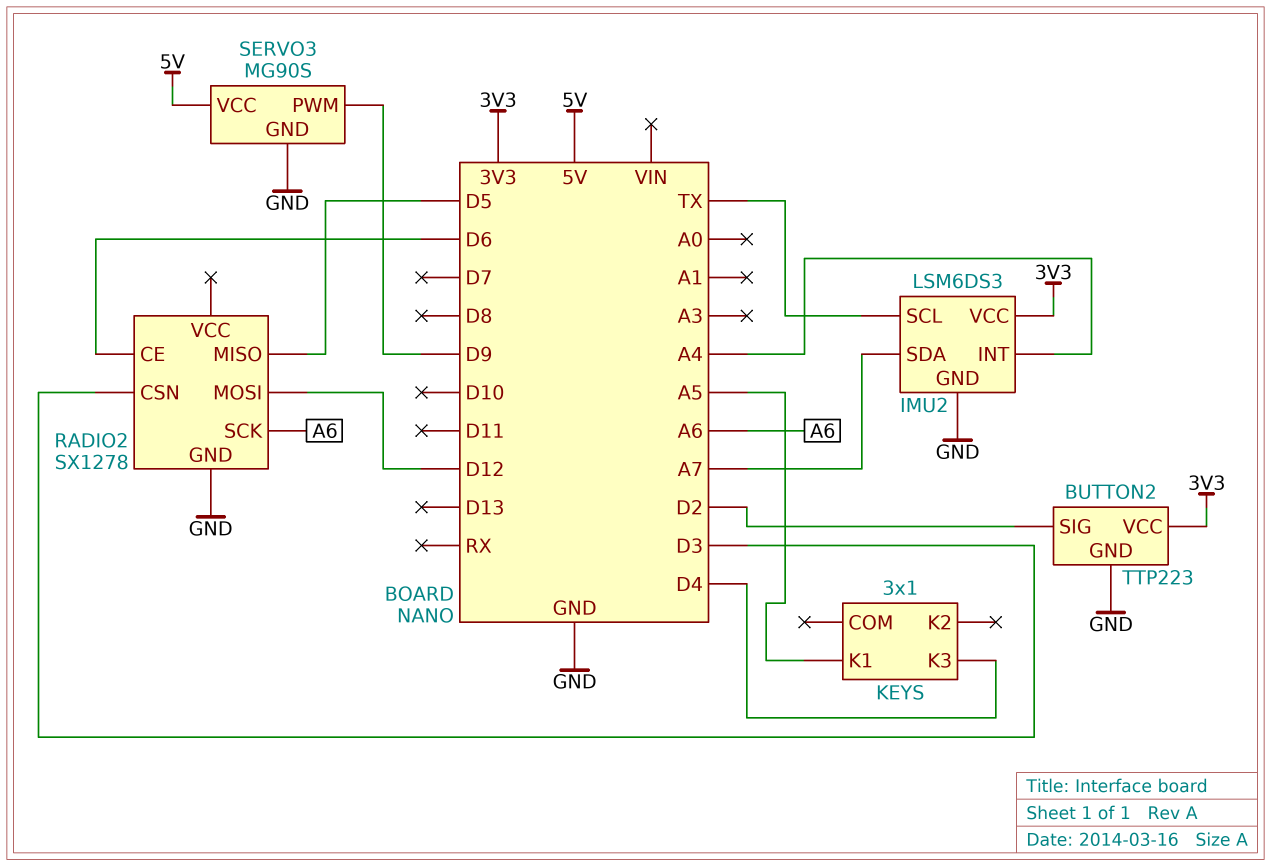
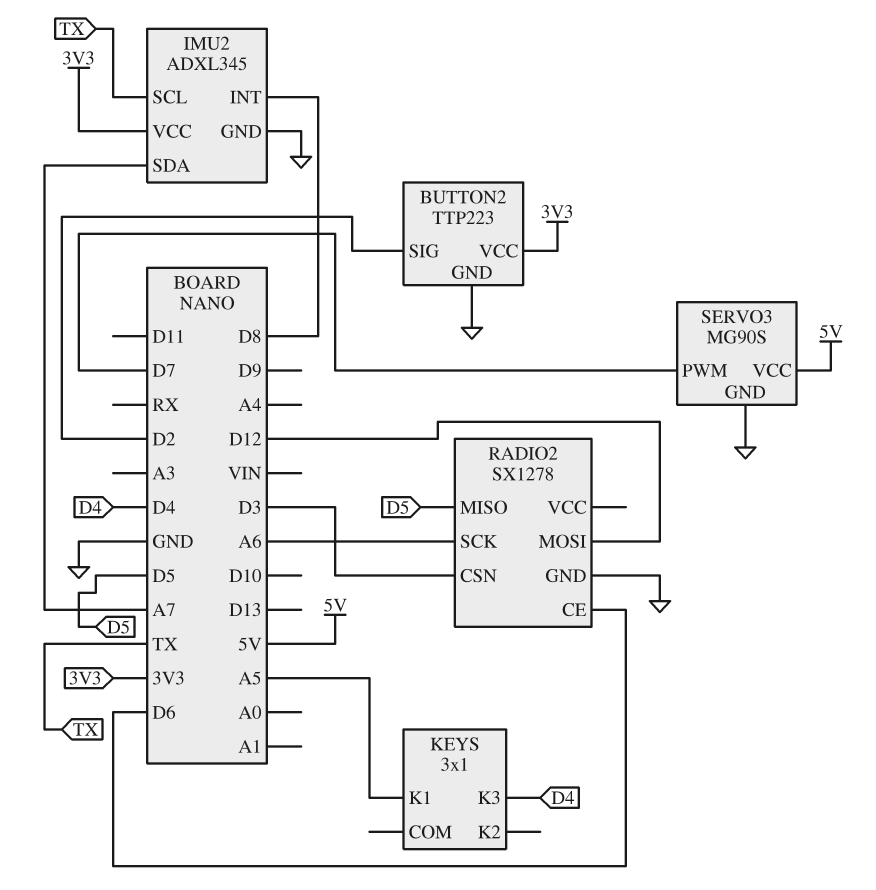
IMU2: LSM6DS3 -> ADXL345
IMU2 pin INT: A4 -> D8
SERVO3 pin PWM: D9 -> D7

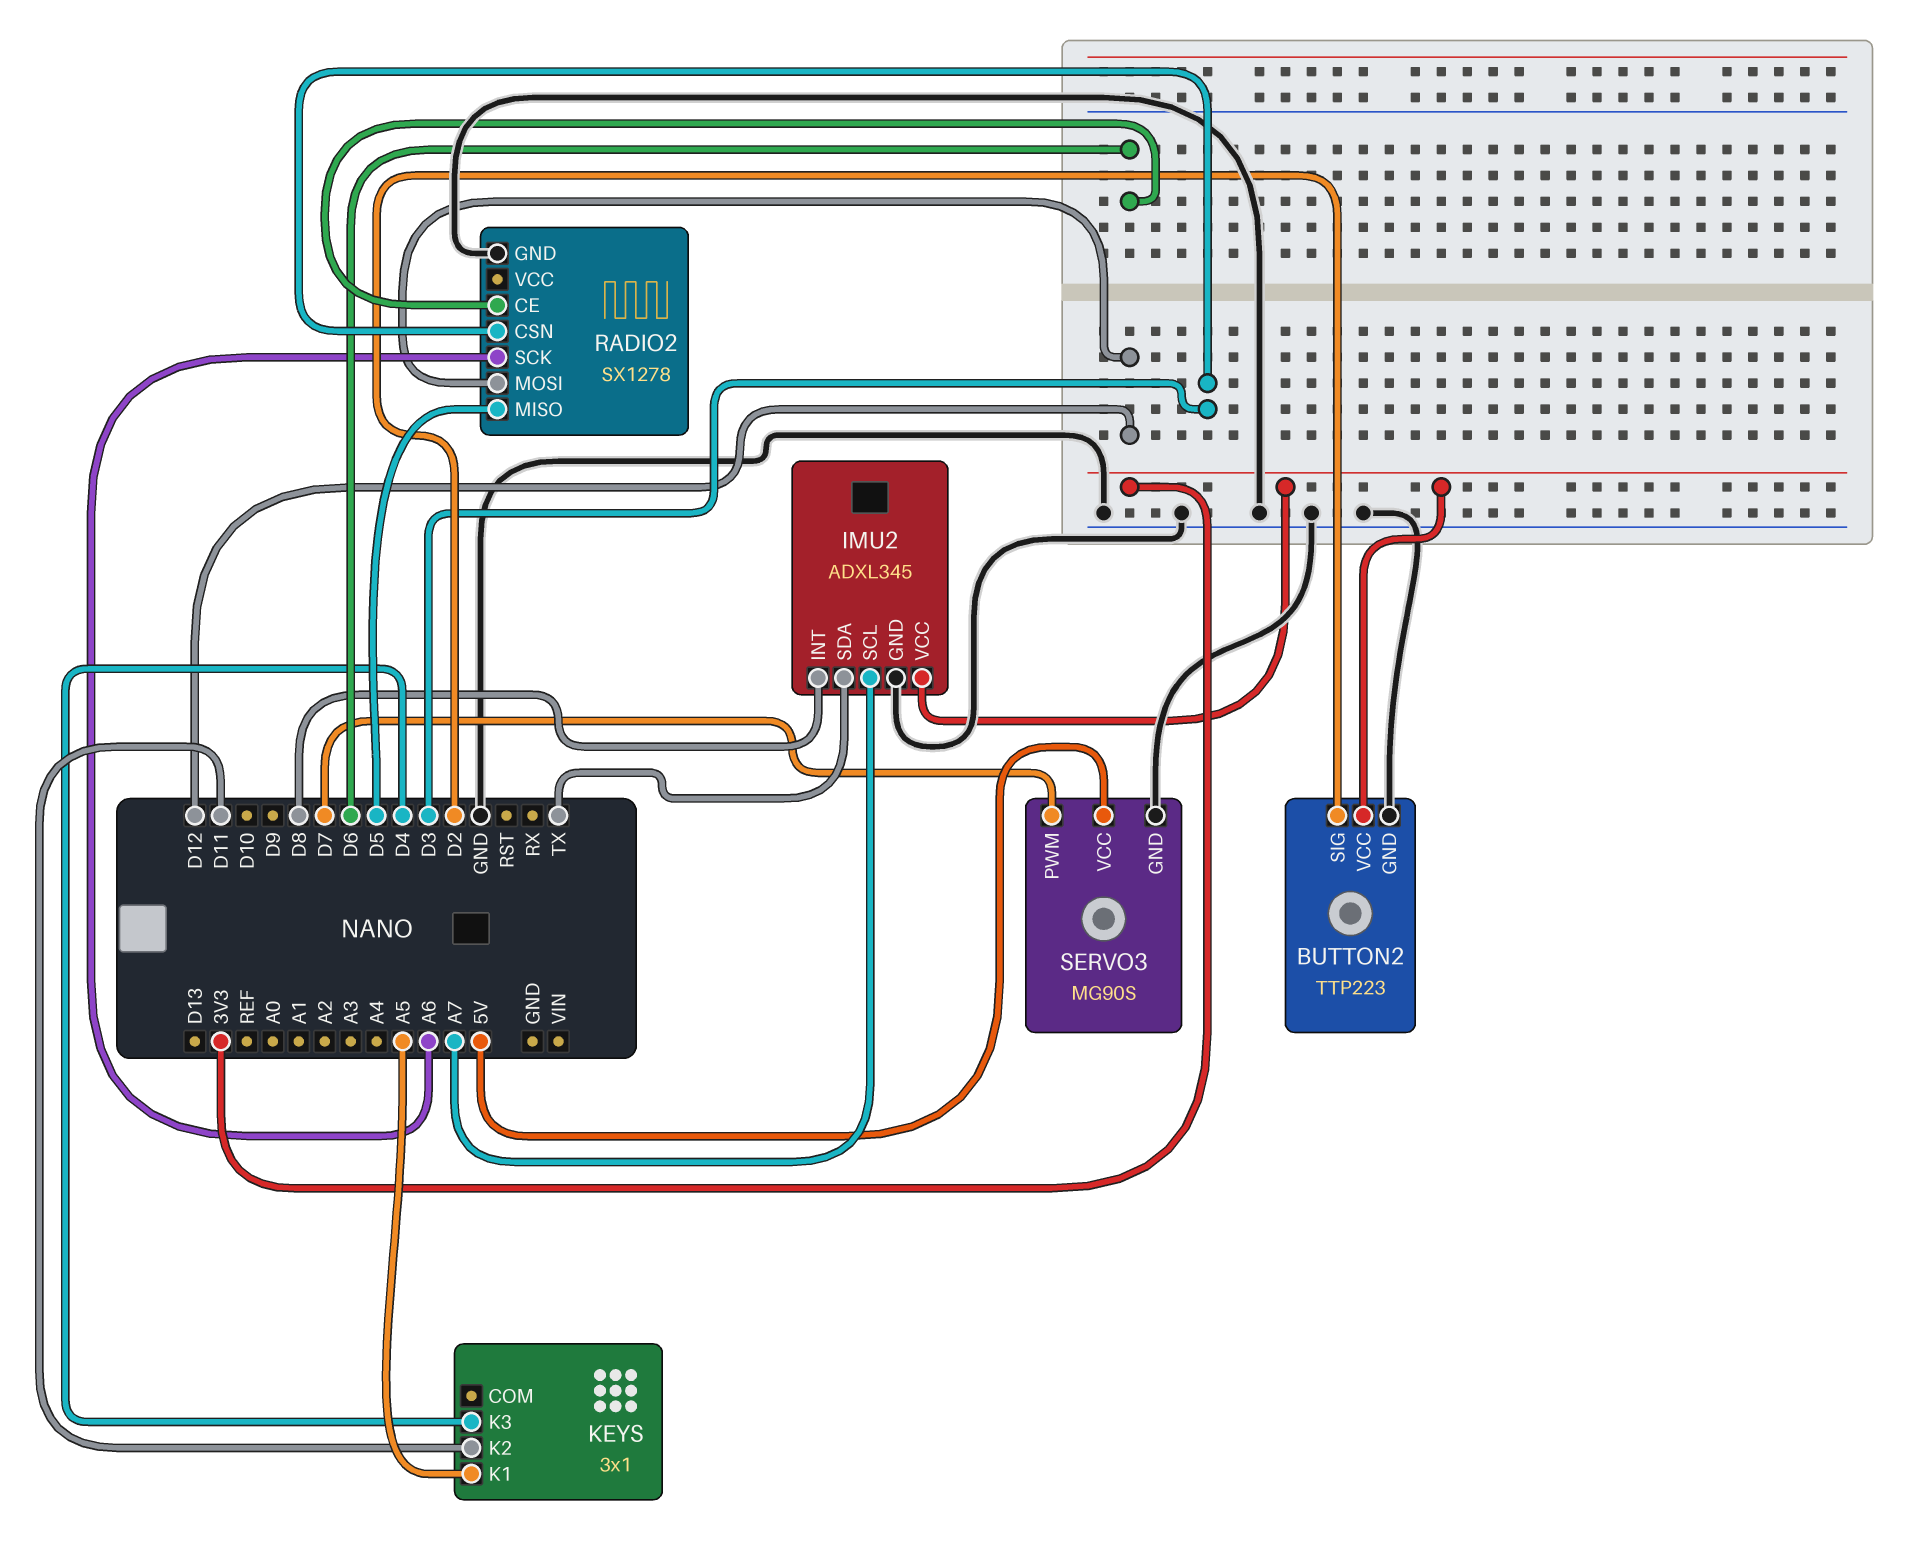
IMU2 pin SCL: TX -> A7
IMU2 pin SDA: A7 -> TX
KEYS pin K2: none -> D11

